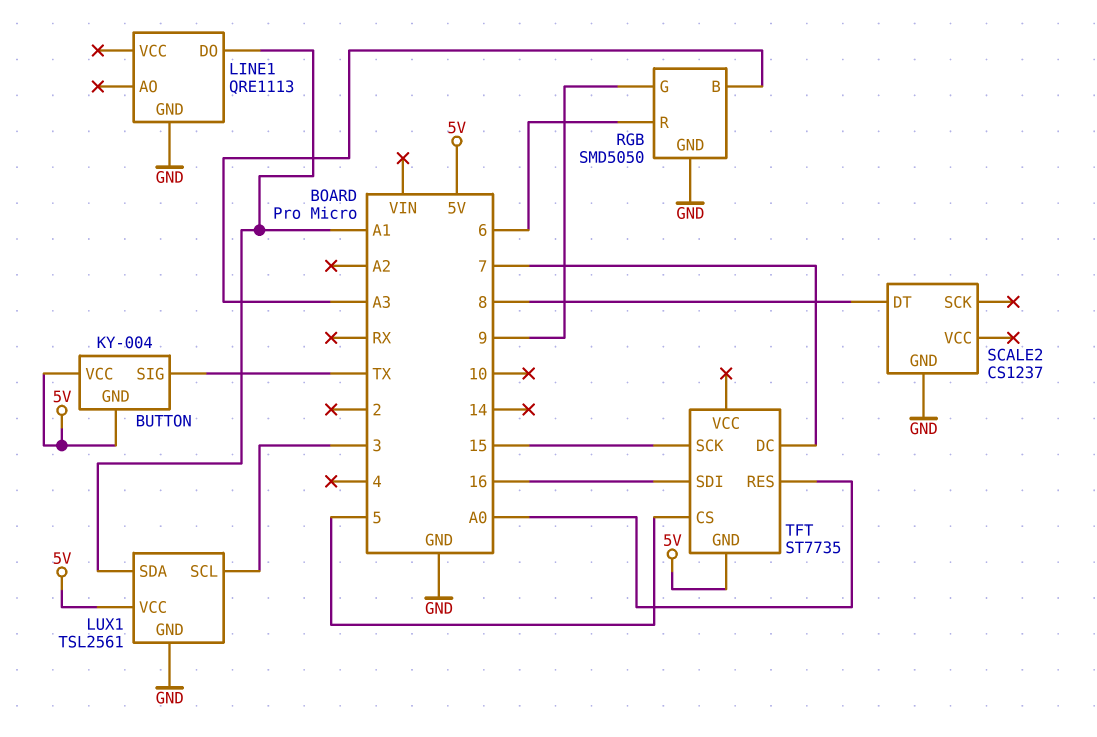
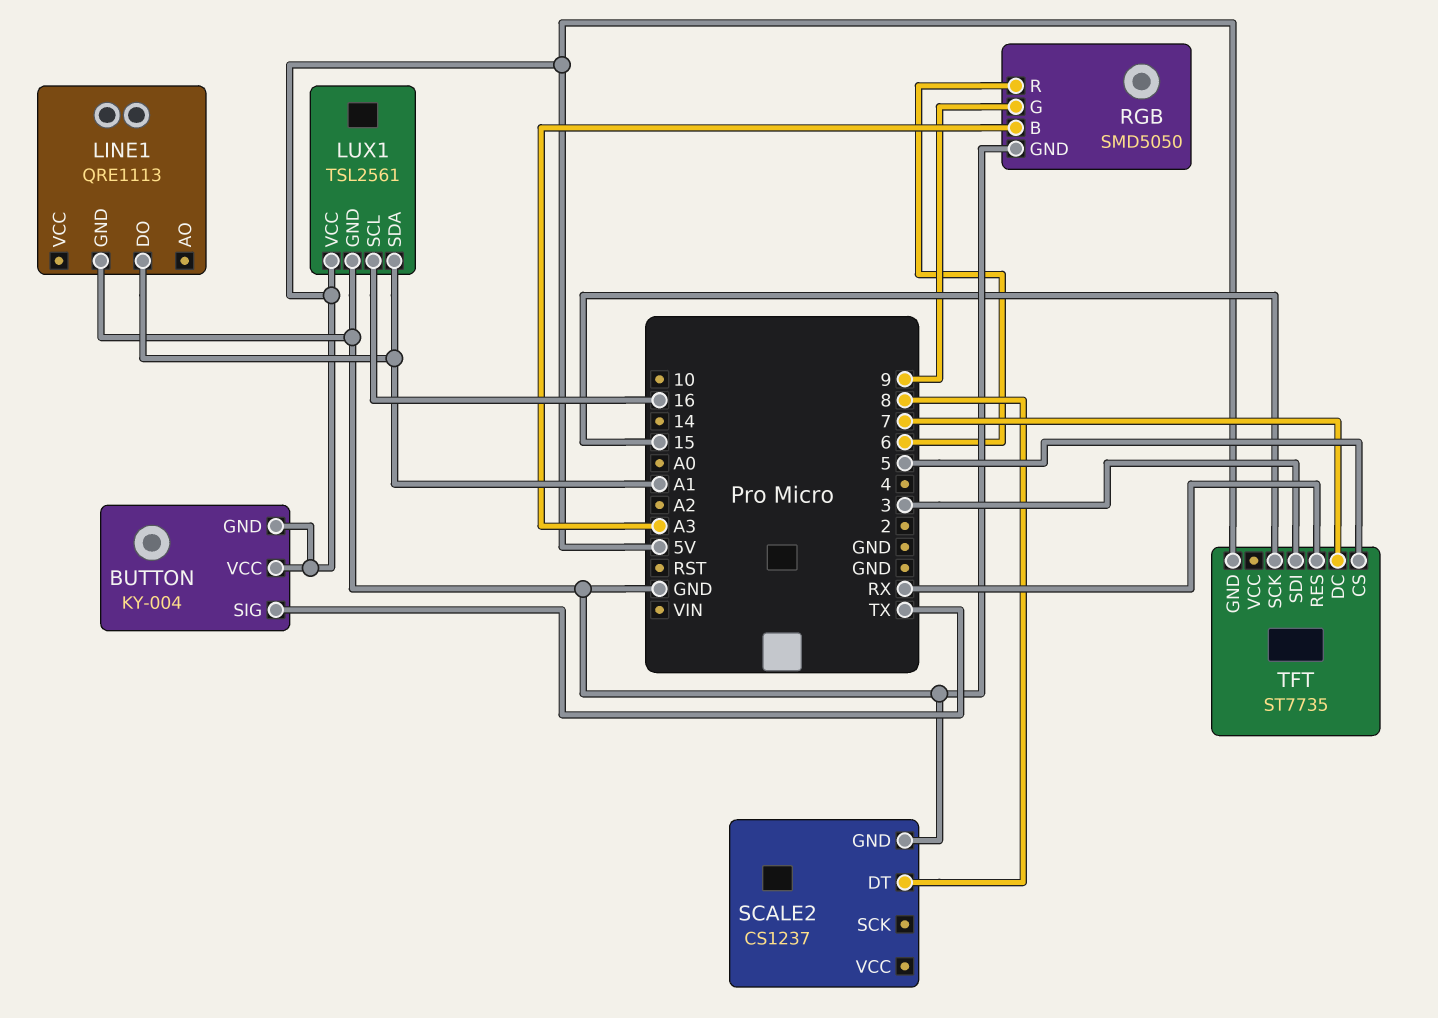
LUX1 pin SCL: 3 -> 16
TFT pin RES: A0 -> RX
TFT pin SDI: 16 -> 3

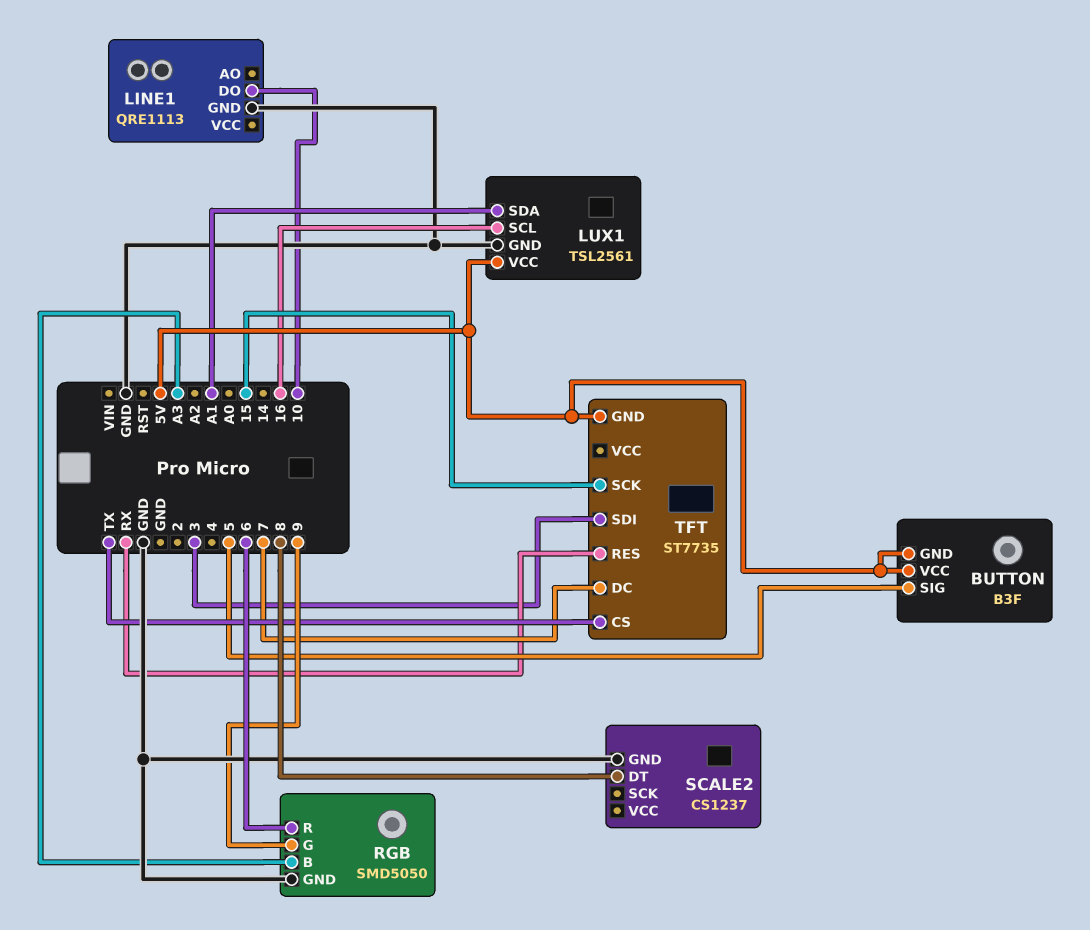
BUTTON: KY-004 -> B3F
BUTTON pin SIG: TX -> 5
LINE1 pin DO: A1 -> 10
TFT pin CS: 5 -> TX

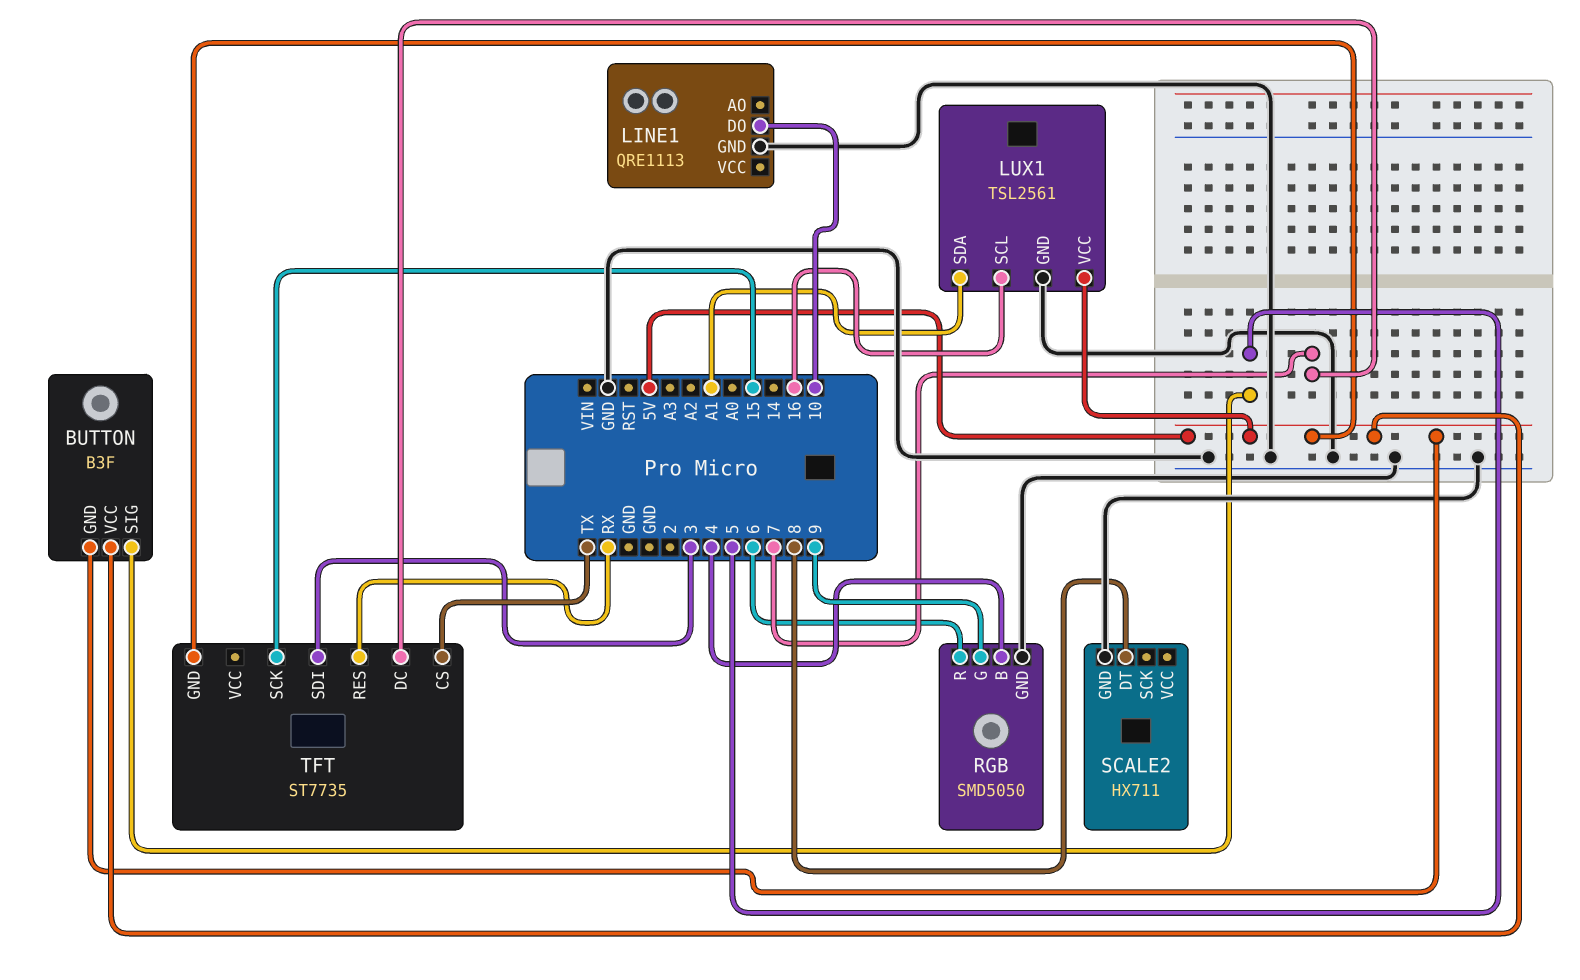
RGB pin B: A3 -> 4
SCALE2: CS1237 -> HX711

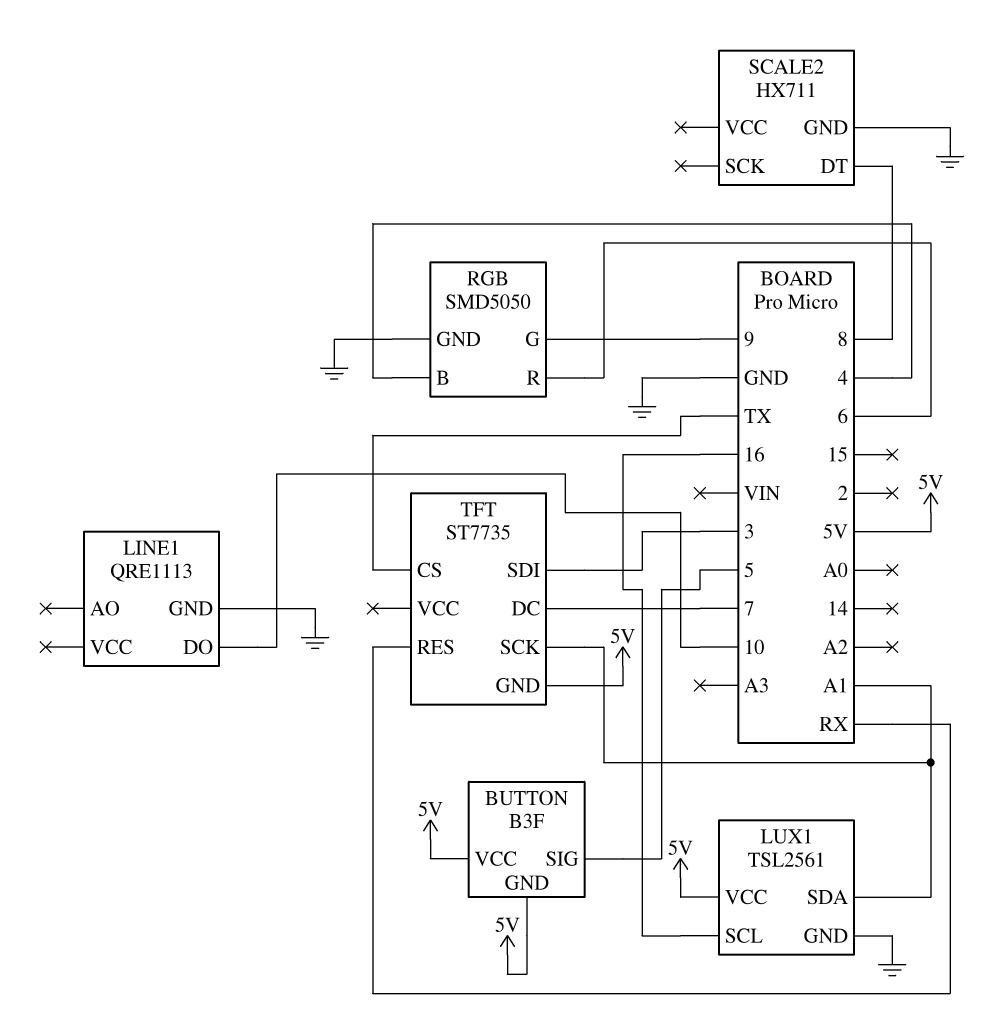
TFT pin SCK: 15 -> A1

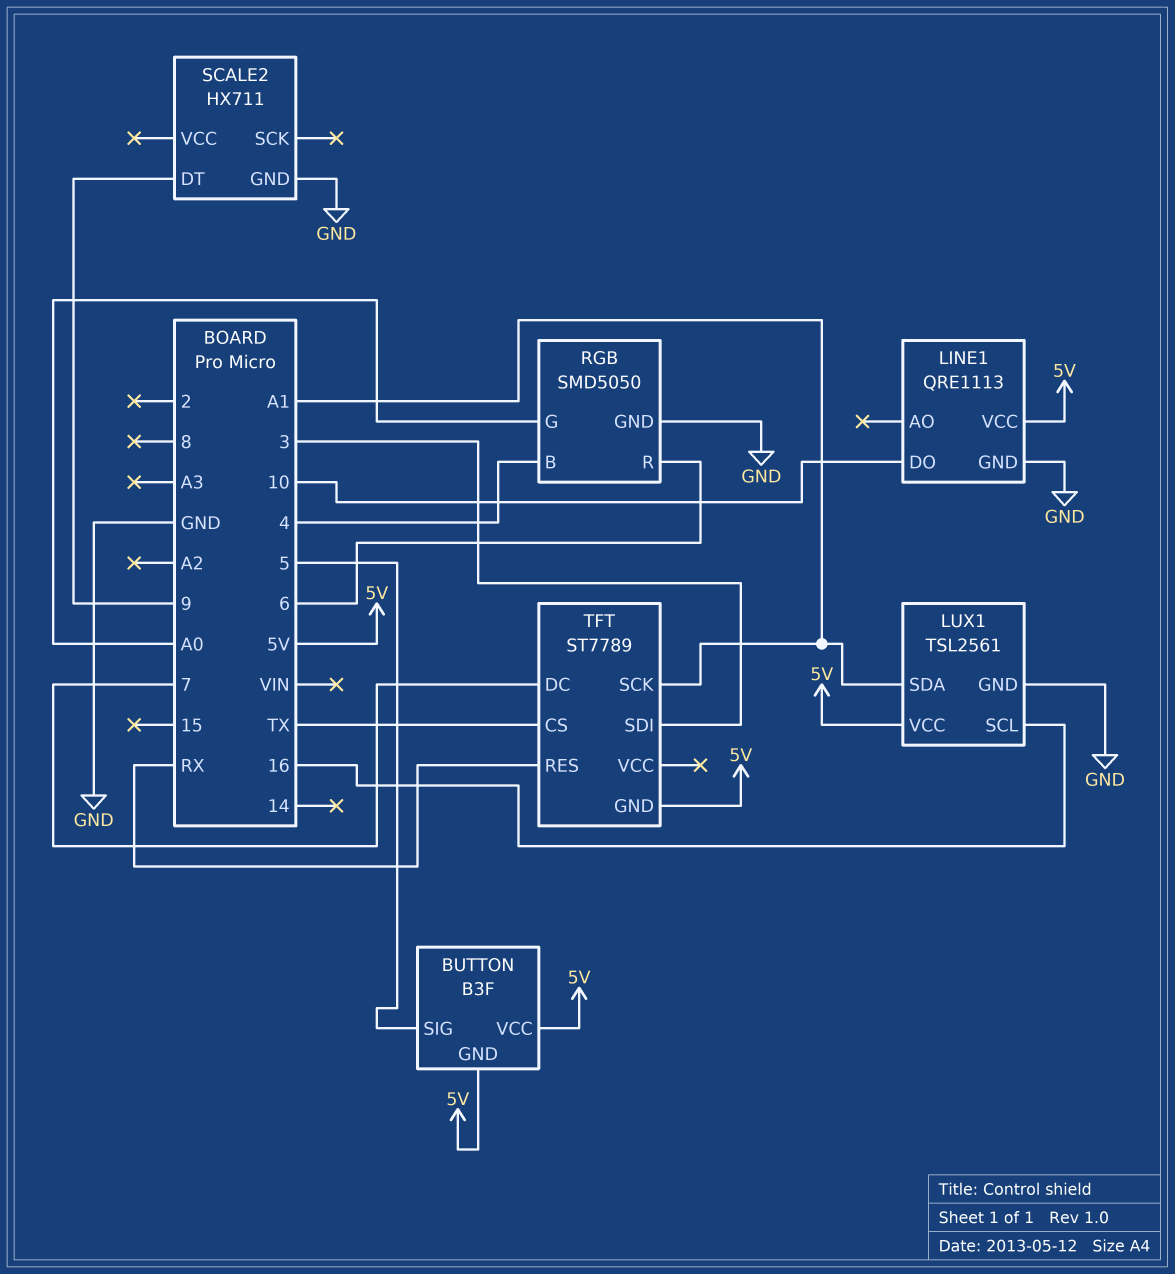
LINE1 pin VCC: none -> 5V
RGB pin G: 9 -> A0
SCALE2 pin DT: 8 -> 9
TFT: ST7735 -> ST7789

